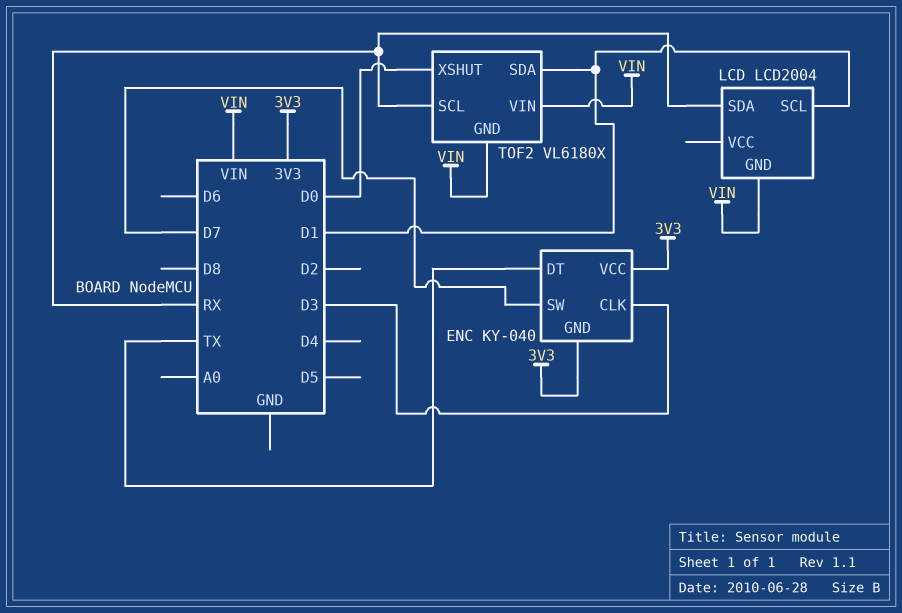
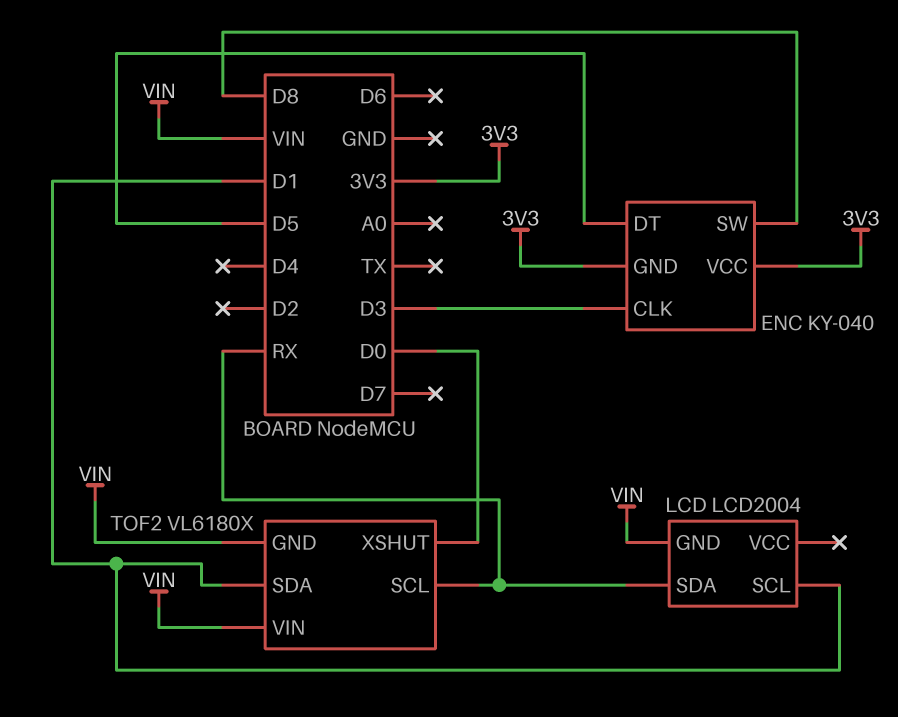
ENC pin DT: TX -> D5
ENC pin SW: D7 -> D8

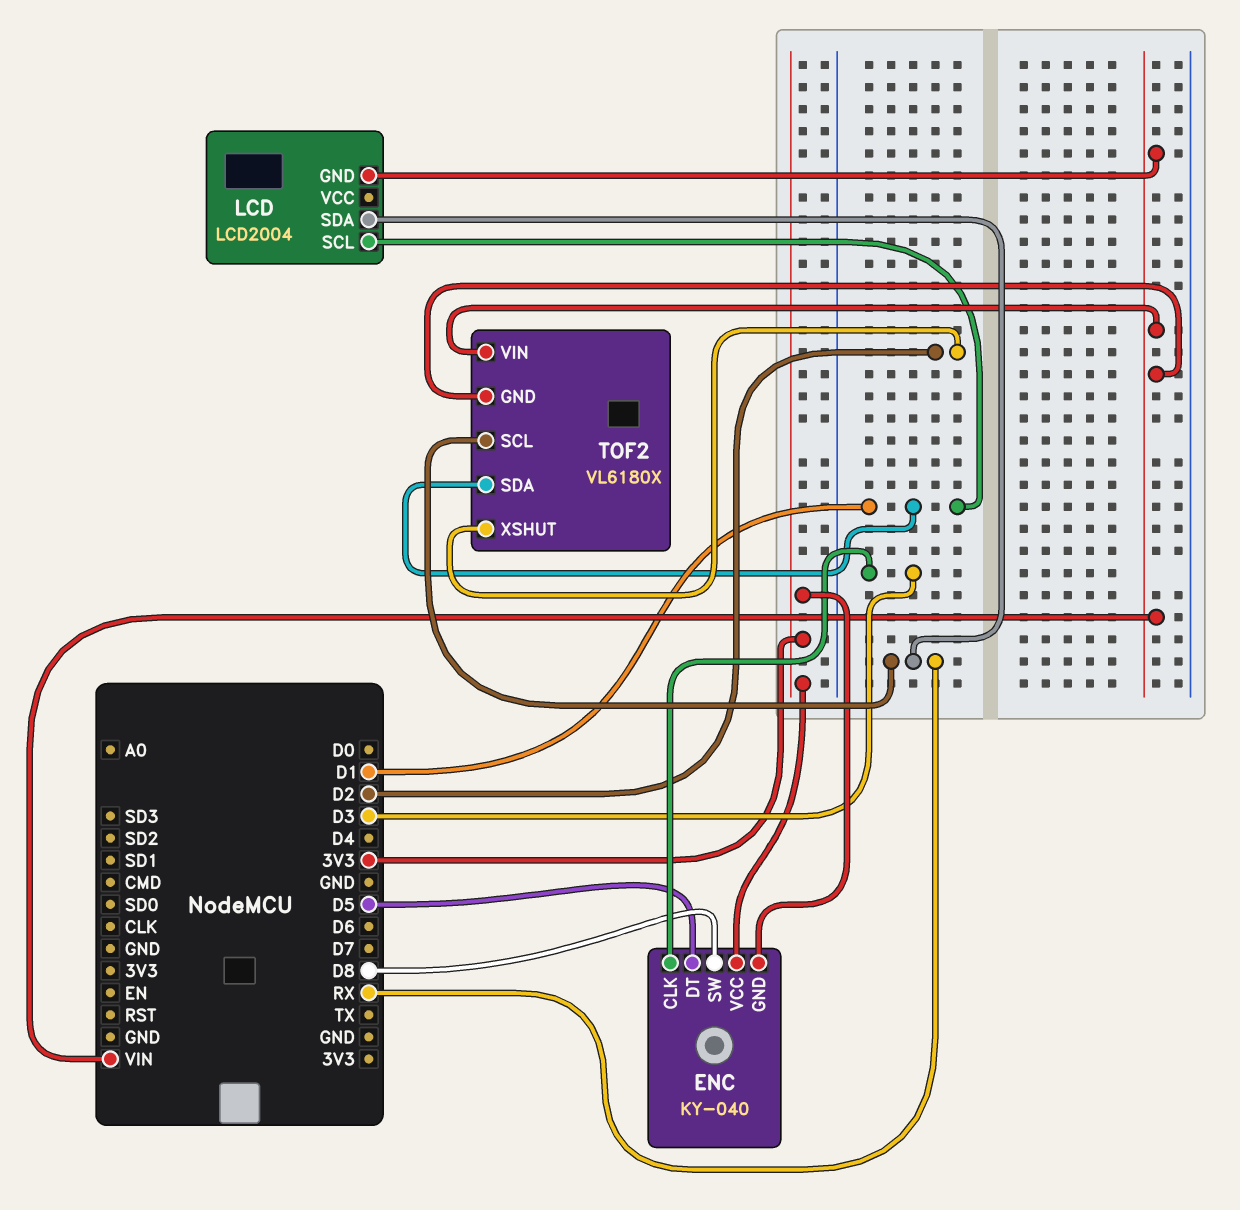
TOF2 pin XSHUT: D0 -> D2

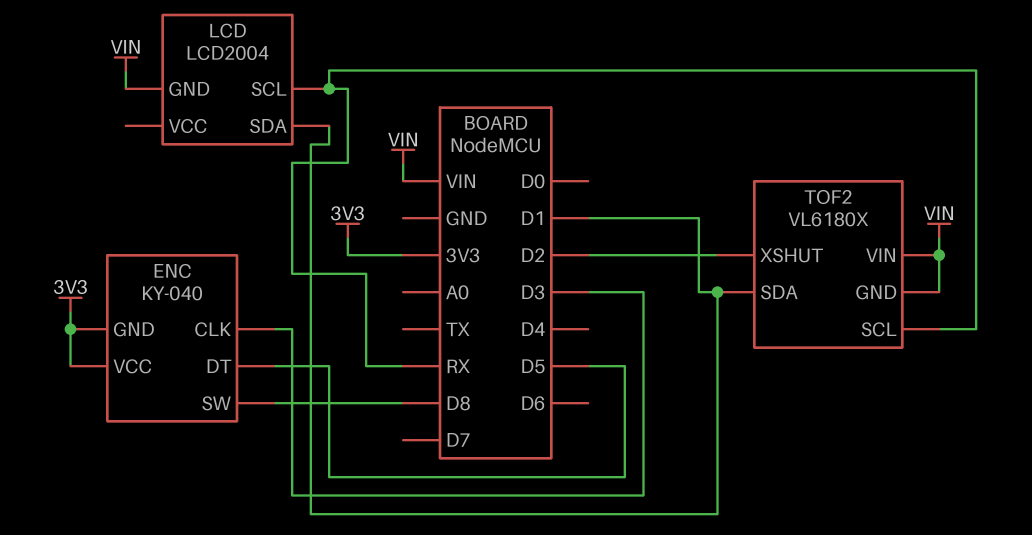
LCD pin SCL: D1 -> RX
LCD pin SDA: RX -> D1

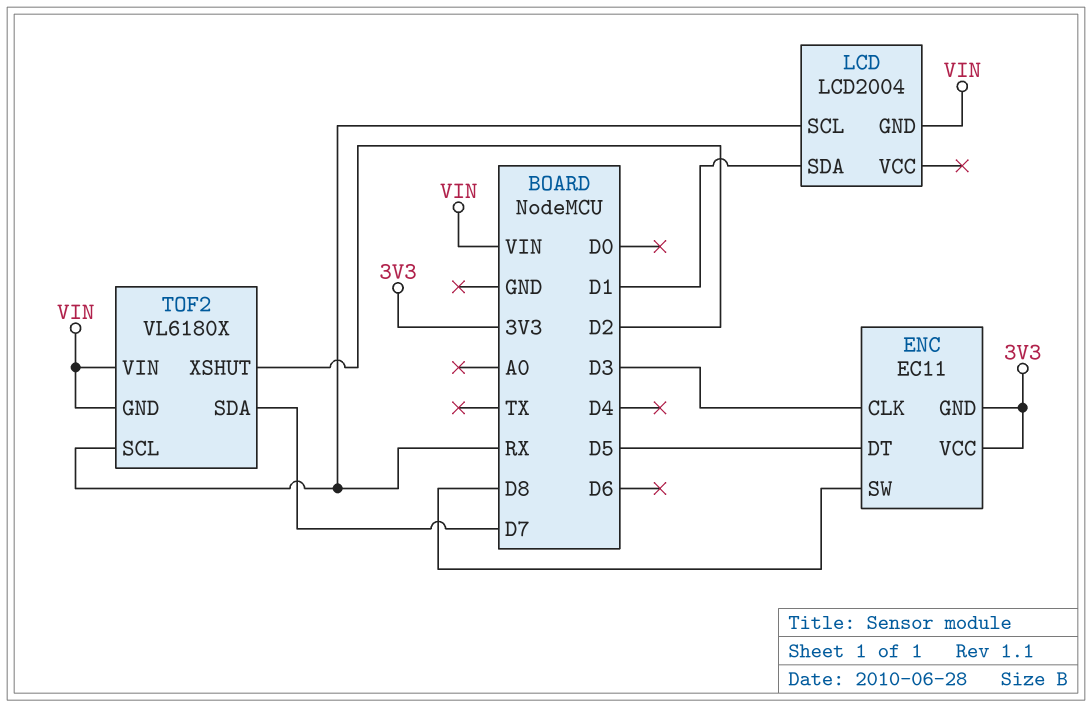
ENC: KY-040 -> EC11
TOF2 pin SDA: D1 -> D7

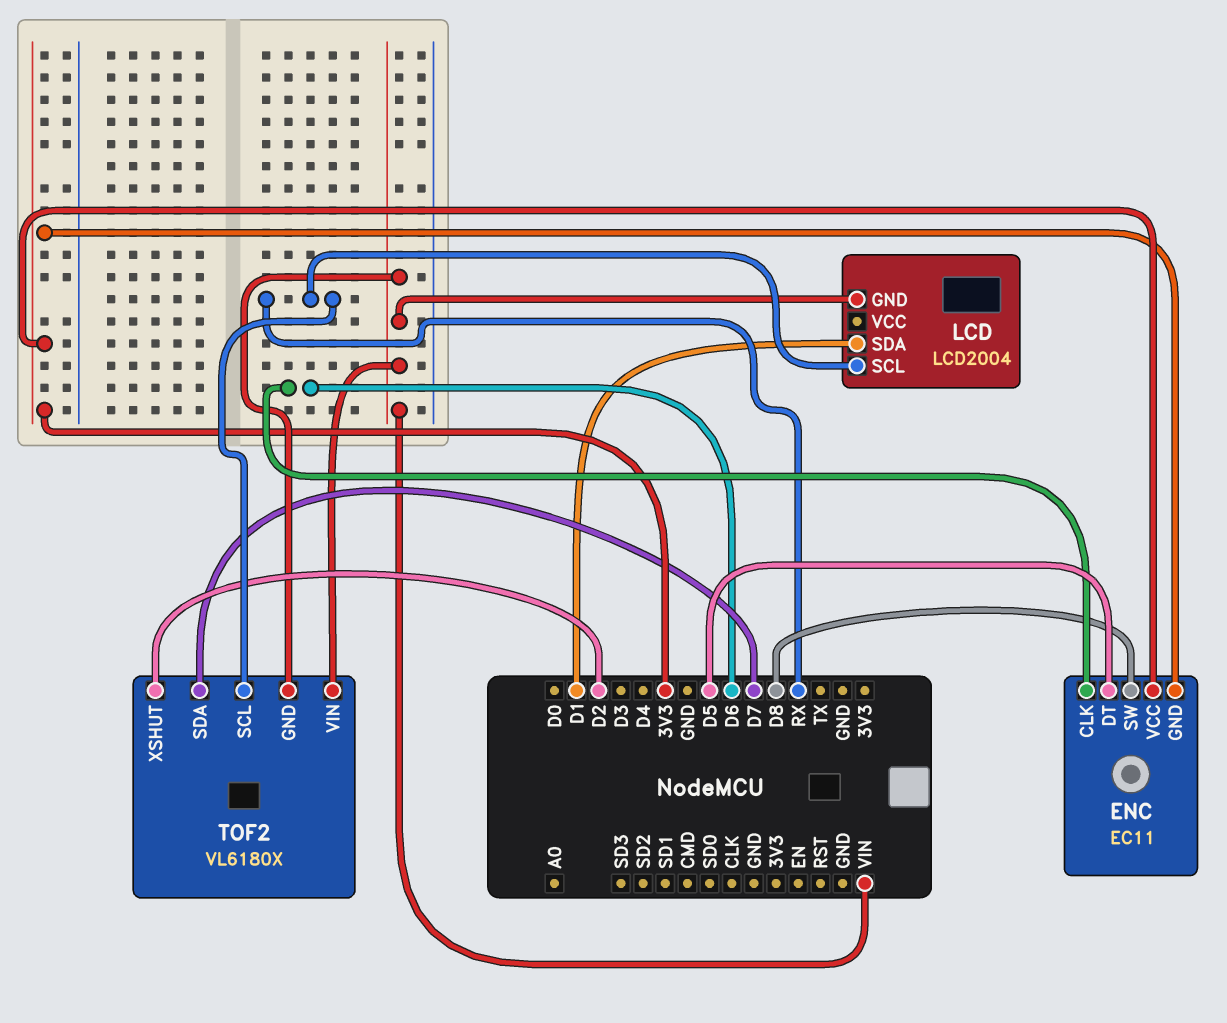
ENC pin CLK: D3 -> D6

